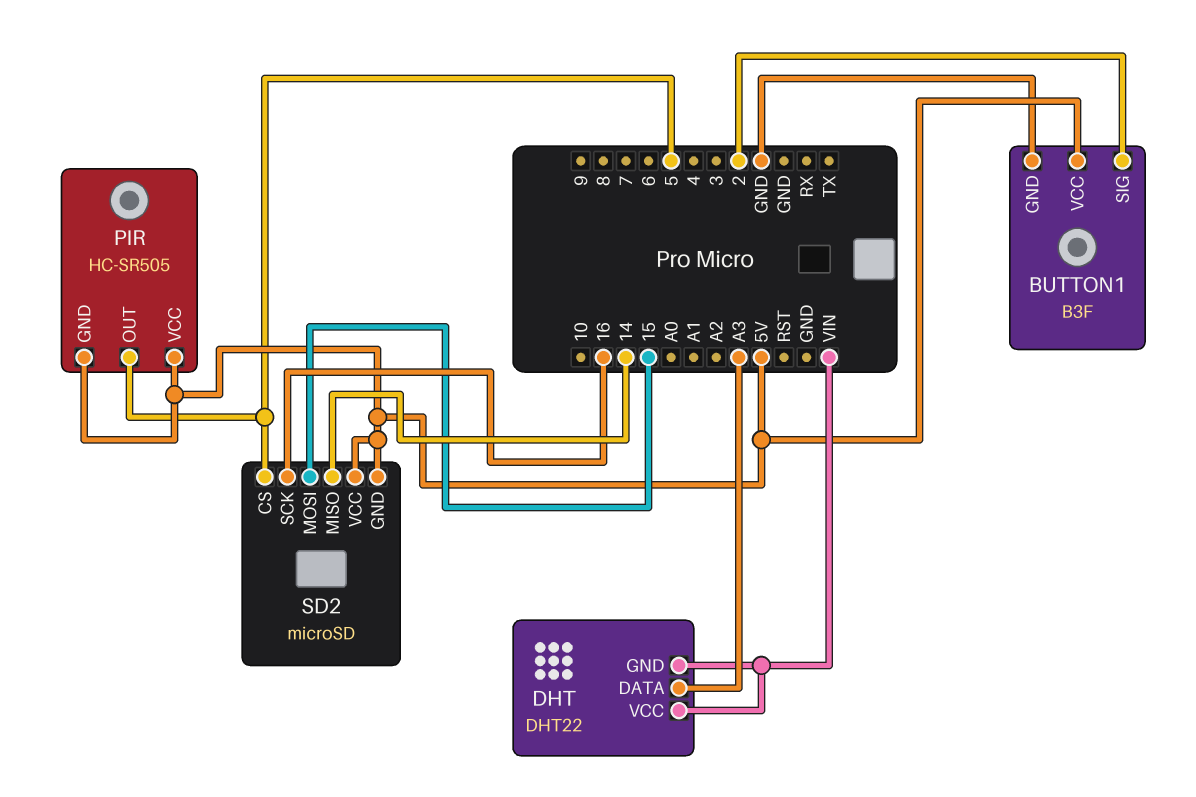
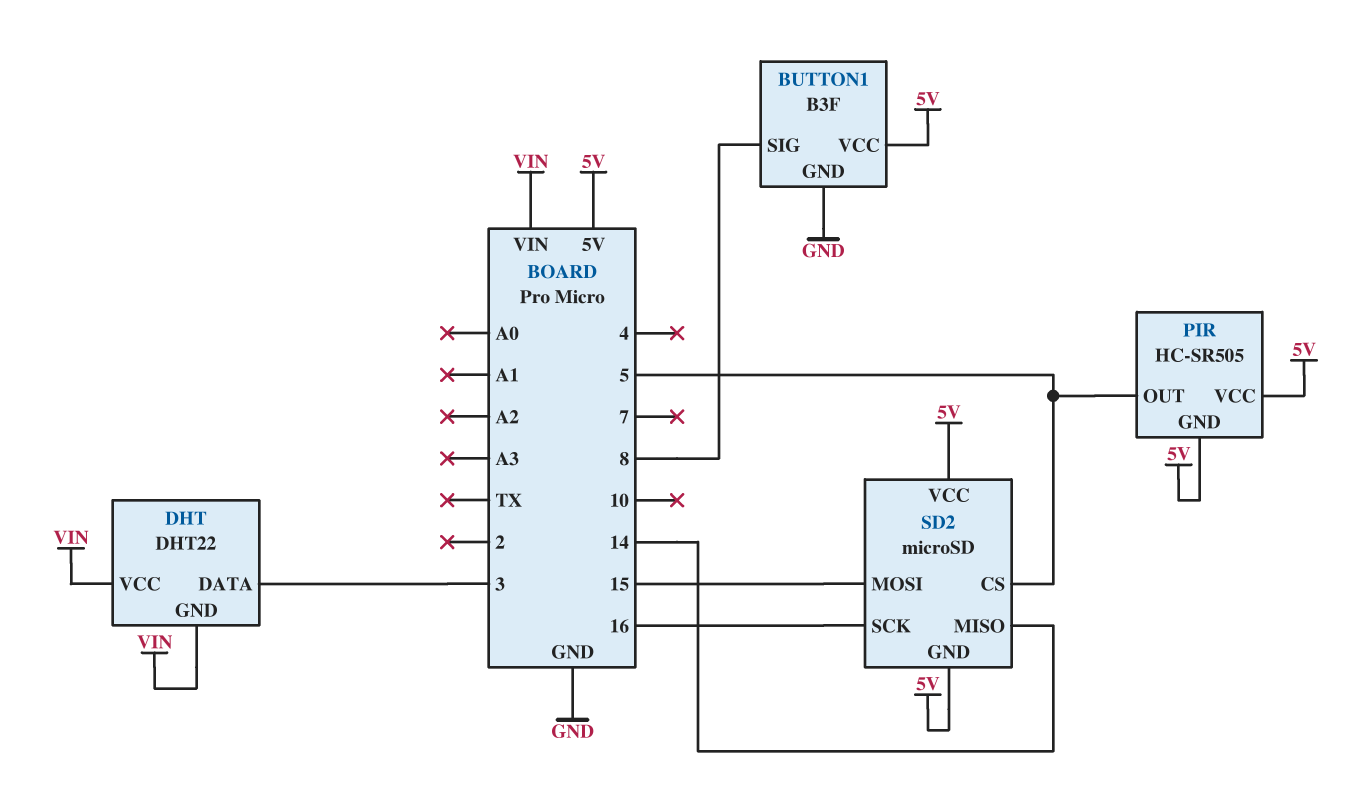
BUTTON1 pin SIG: 2 -> 8
DHT pin DATA: A3 -> 3

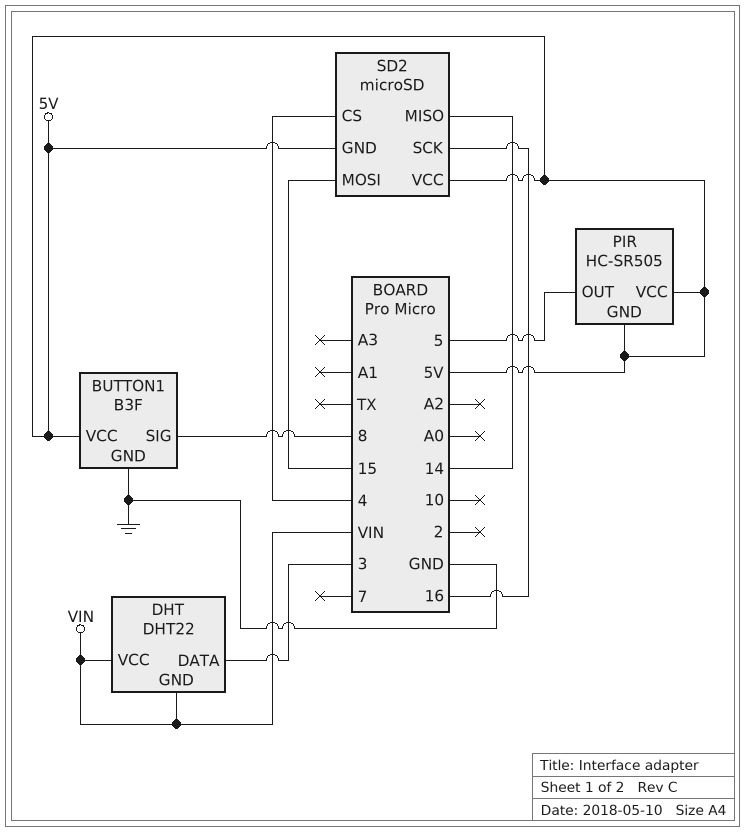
SD2 pin CS: 5 -> 4

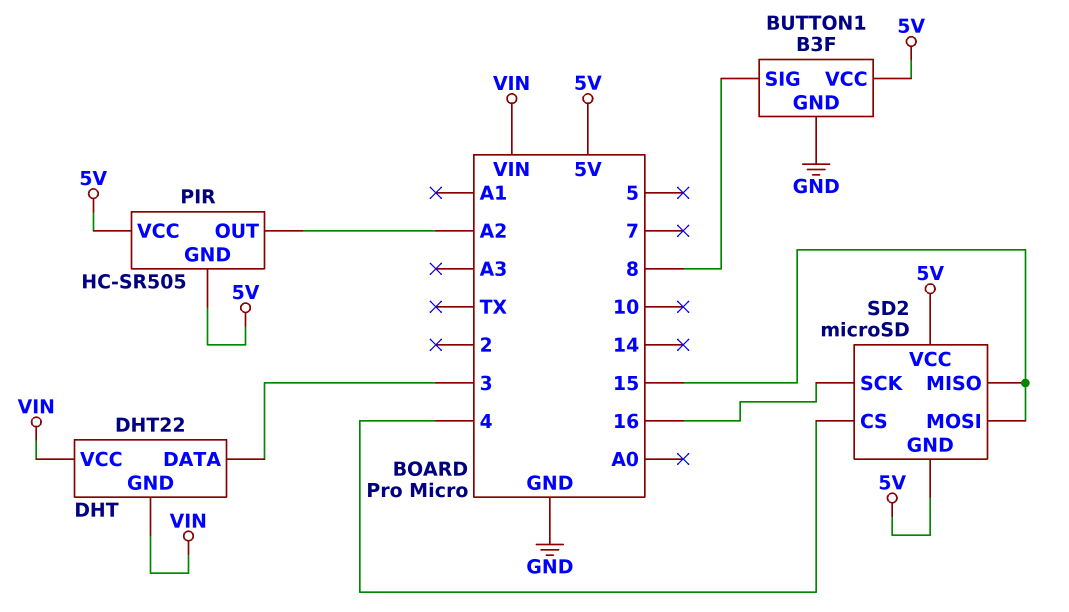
PIR pin OUT: 5 -> A2
SD2 pin MISO: 14 -> 15

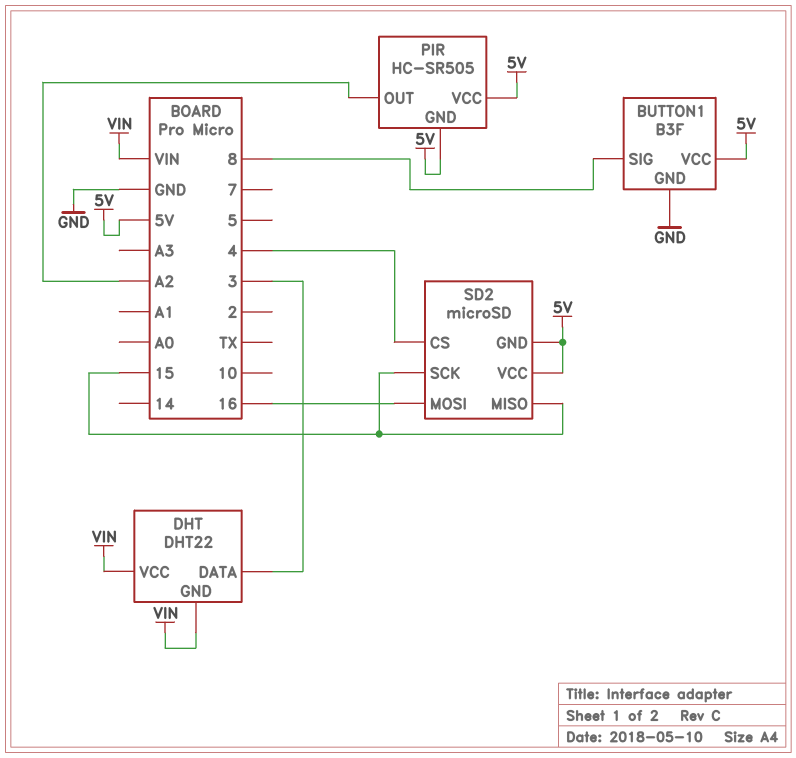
SD2 pin MOSI: 15 -> 16
SD2 pin SCK: 16 -> 15

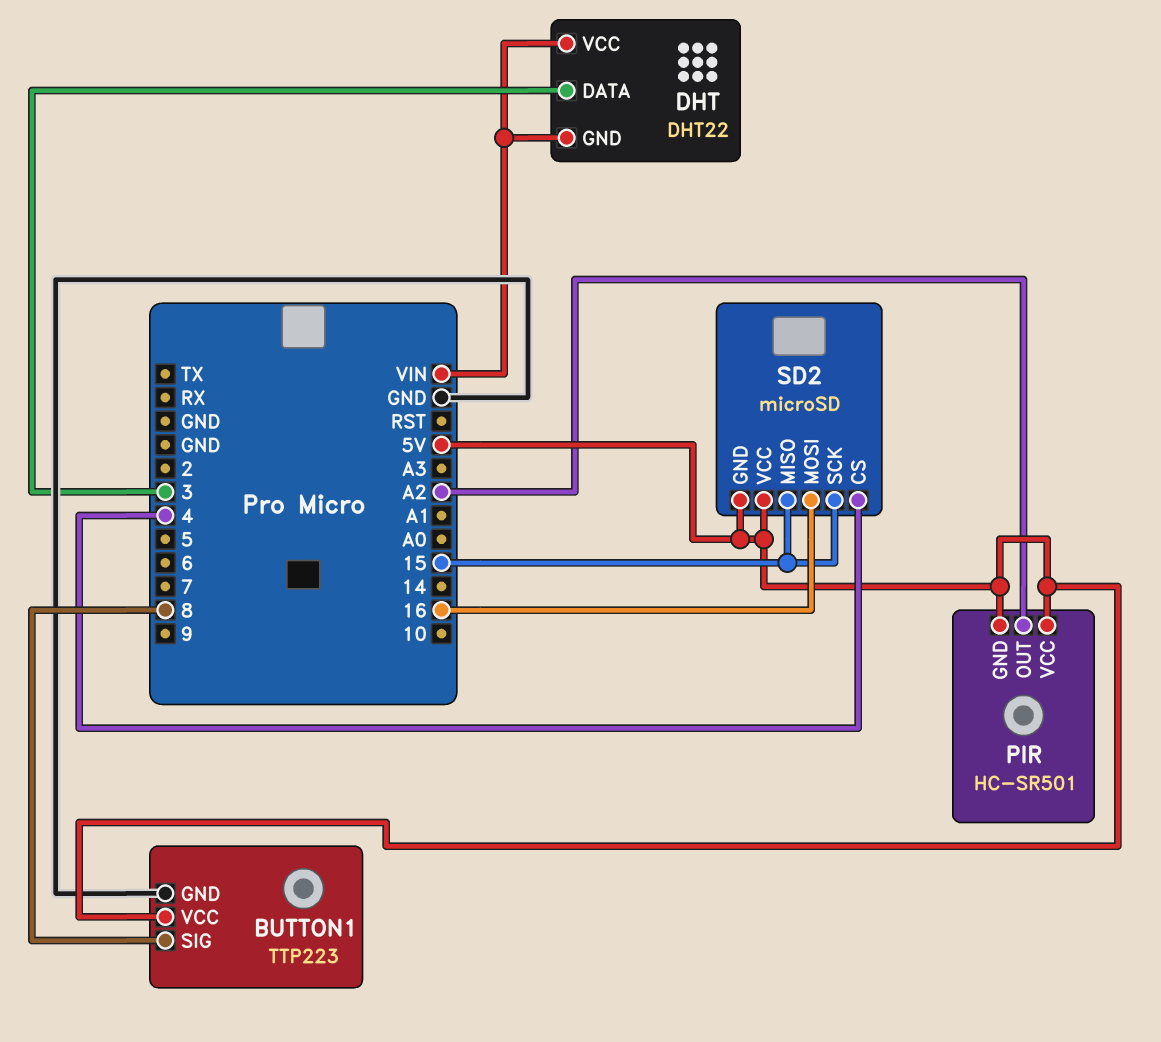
BUTTON1: B3F -> TTP223
PIR: HC-SR505 -> HC-SR501

